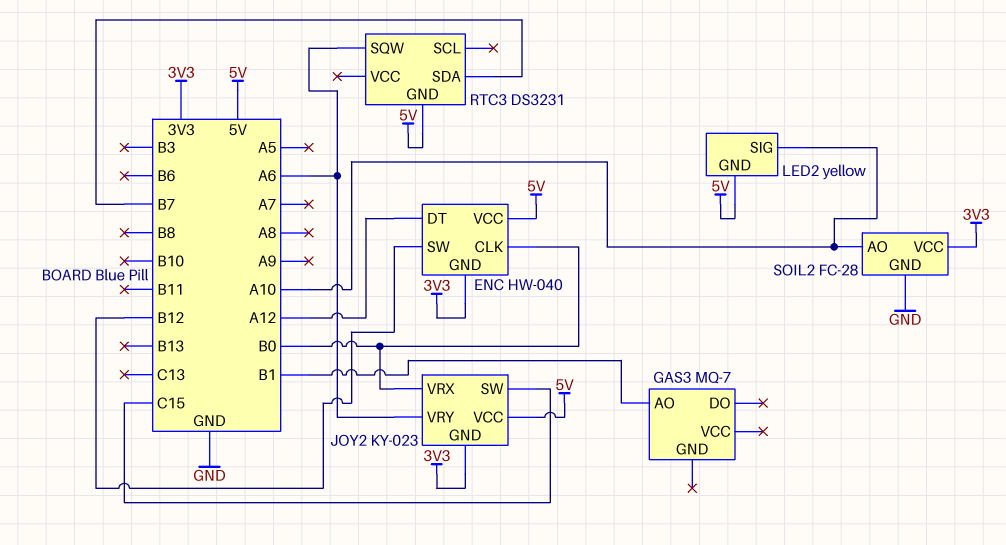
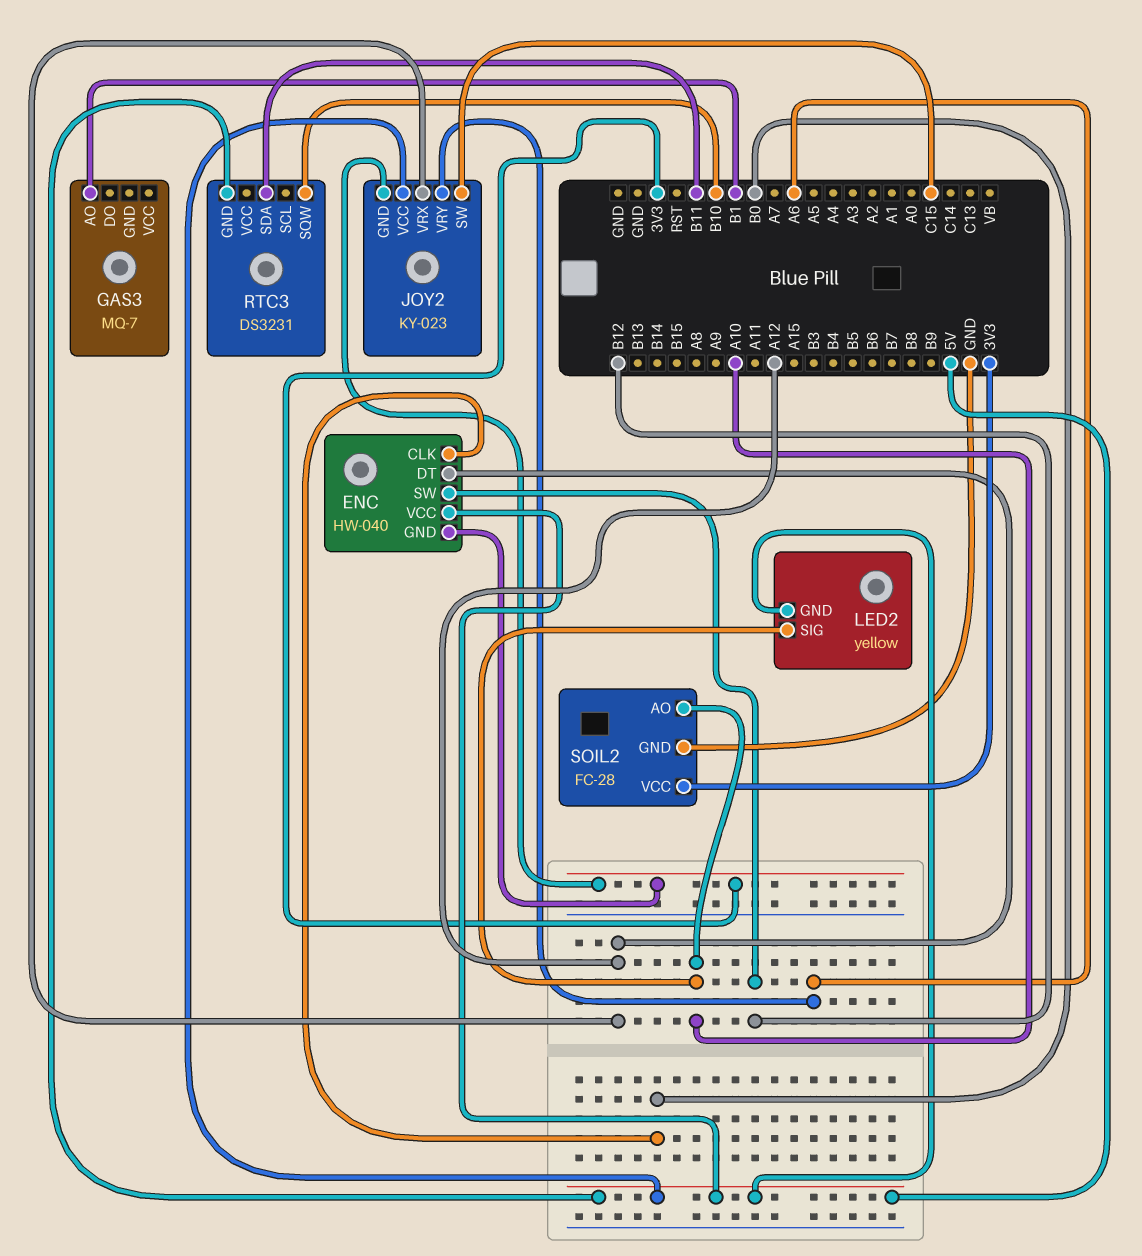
JOY2 pin VRX: B0 -> A12
RTC3 pin SDA: B7 -> B11
RTC3 pin SQW: A6 -> B10

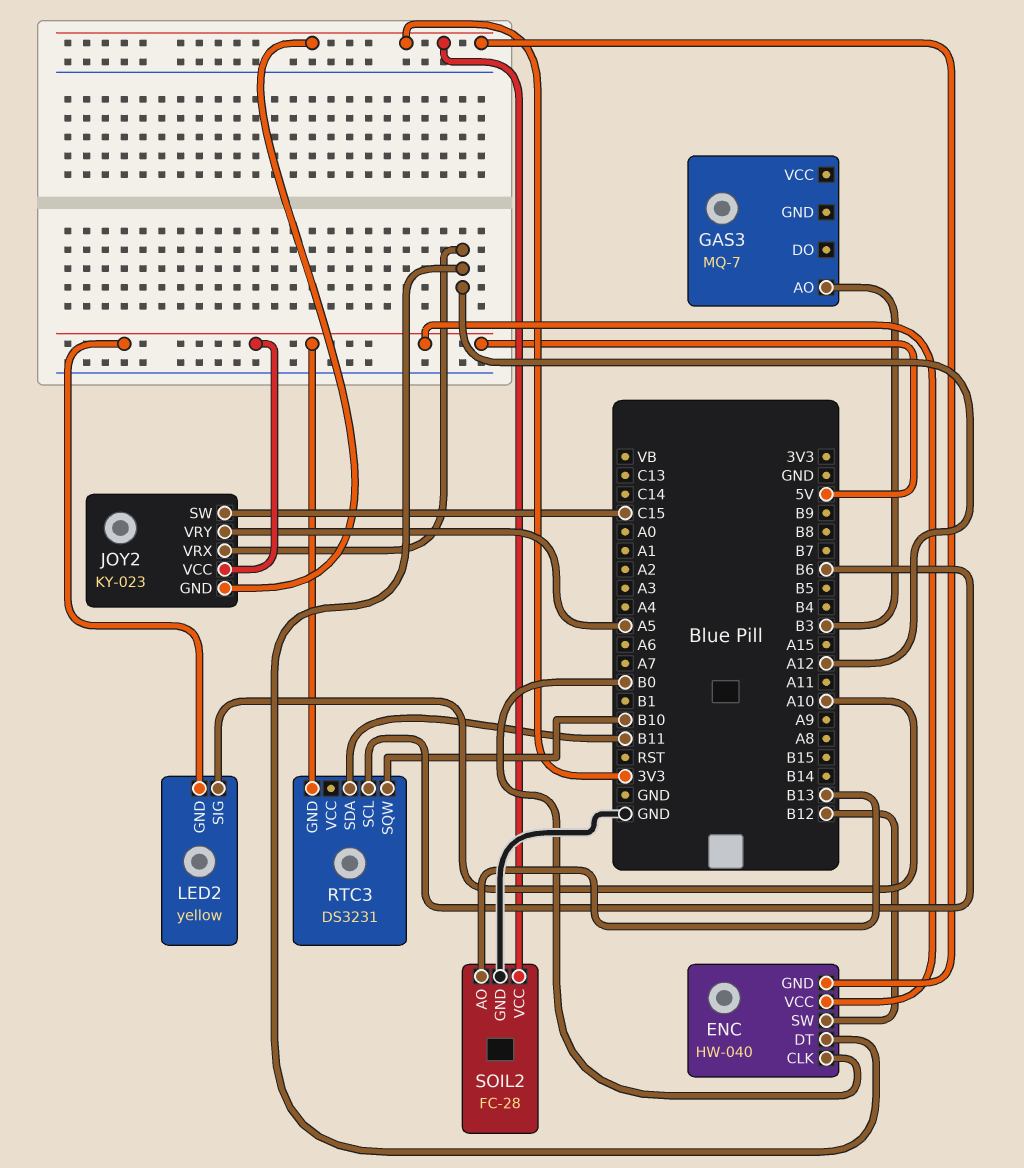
GAS3 pin AO: B1 -> B3
JOY2 pin VRY: A6 -> A5
RTC3 pin SCL: none -> B6
SOIL2 pin AO: A10 -> B13

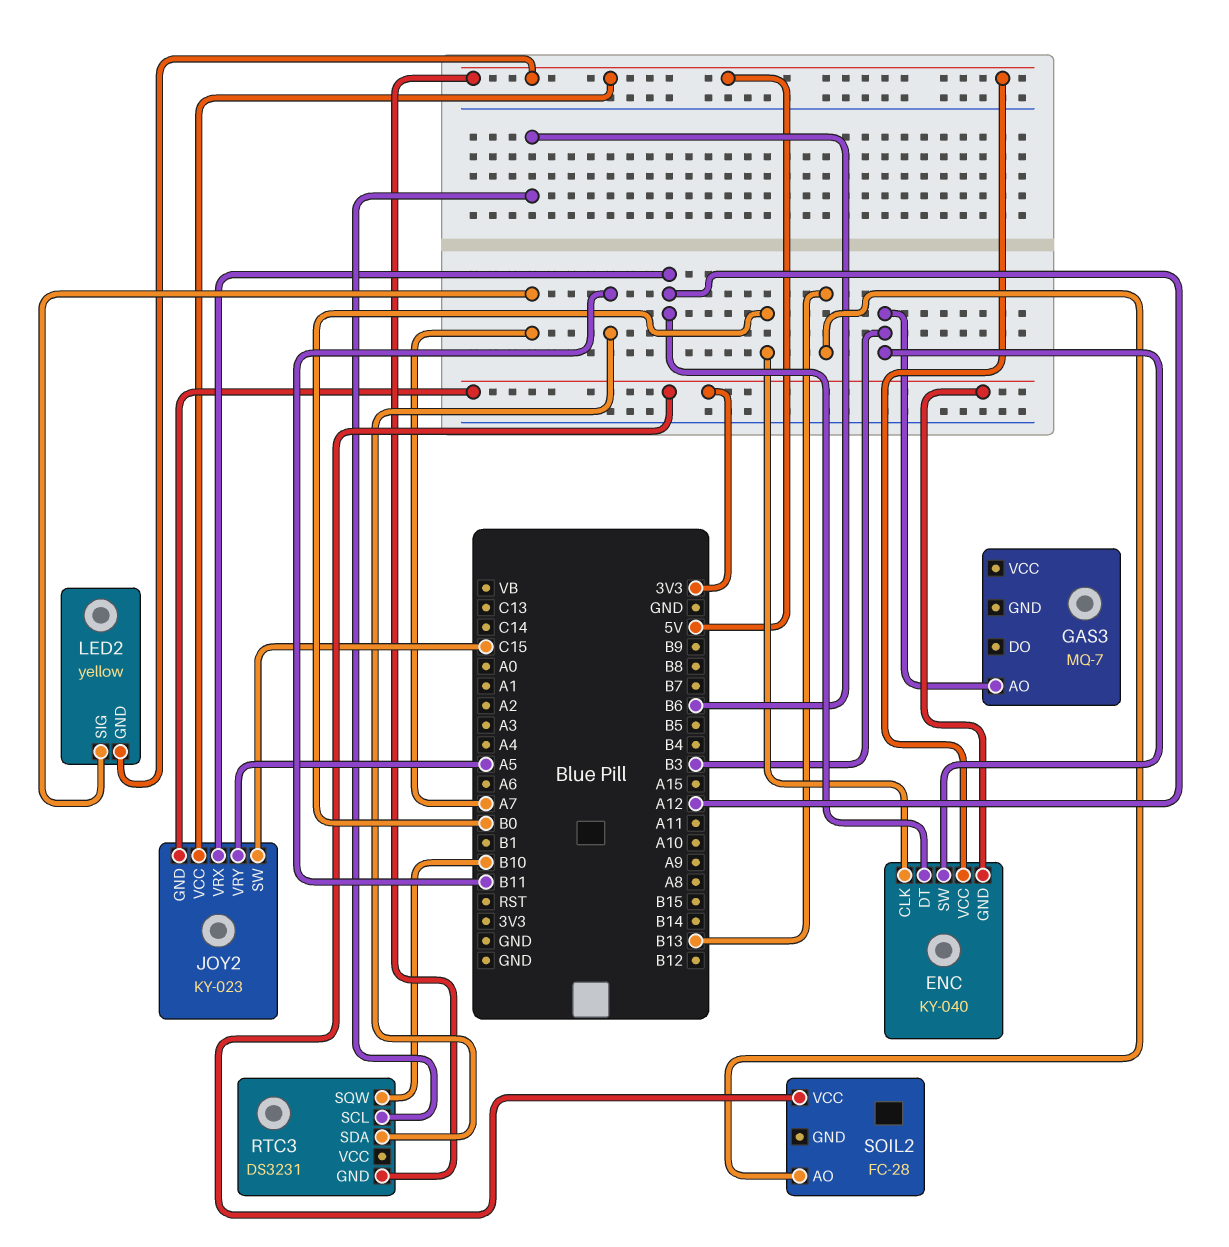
ENC: HW-040 -> KY-040
ENC pin SW: B12 -> B3
LED2 pin SIG: A10 -> A7
SOIL2 pin GND: GND -> none

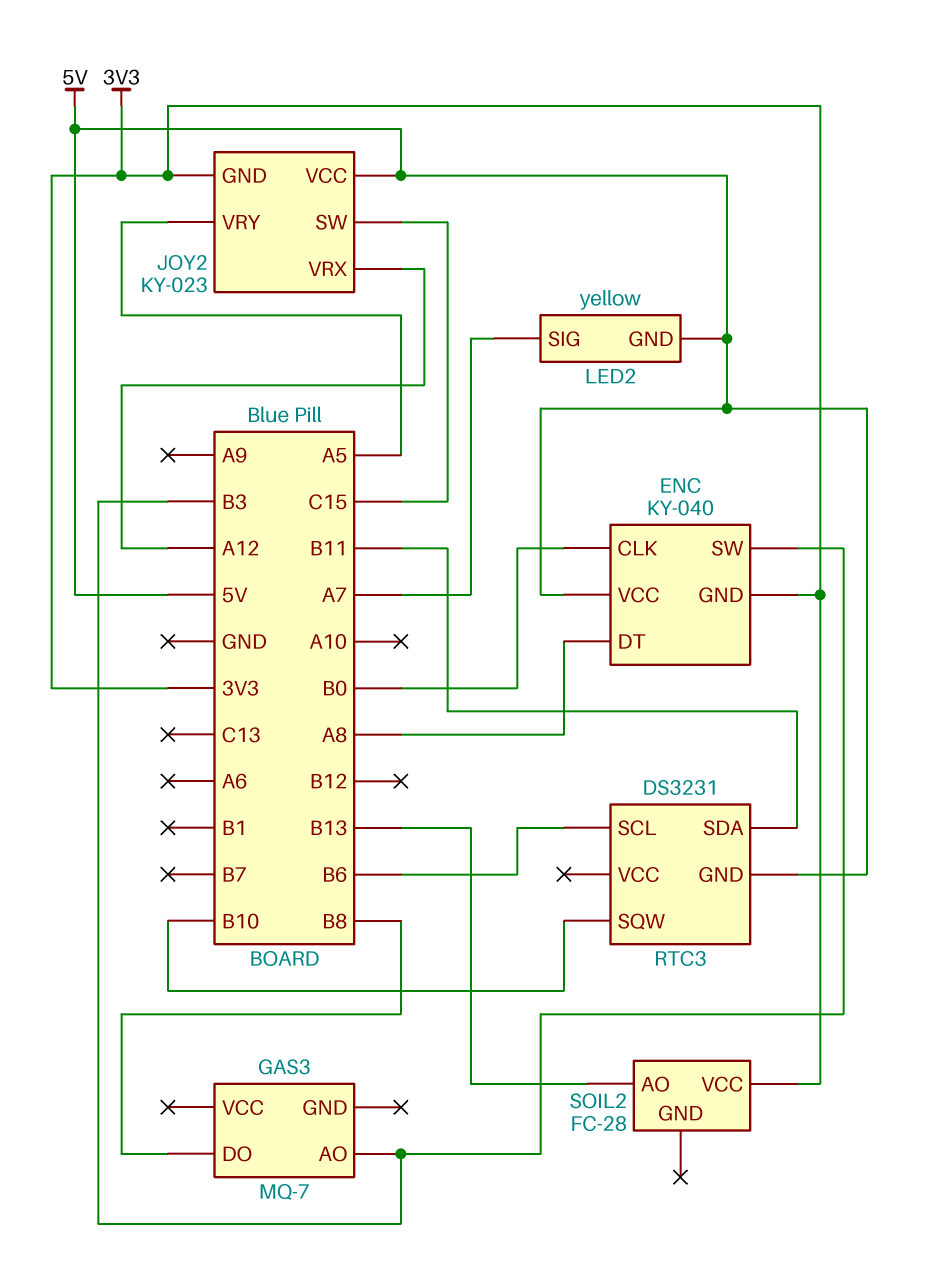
ENC pin DT: A12 -> A8
GAS3 pin DO: none -> B8

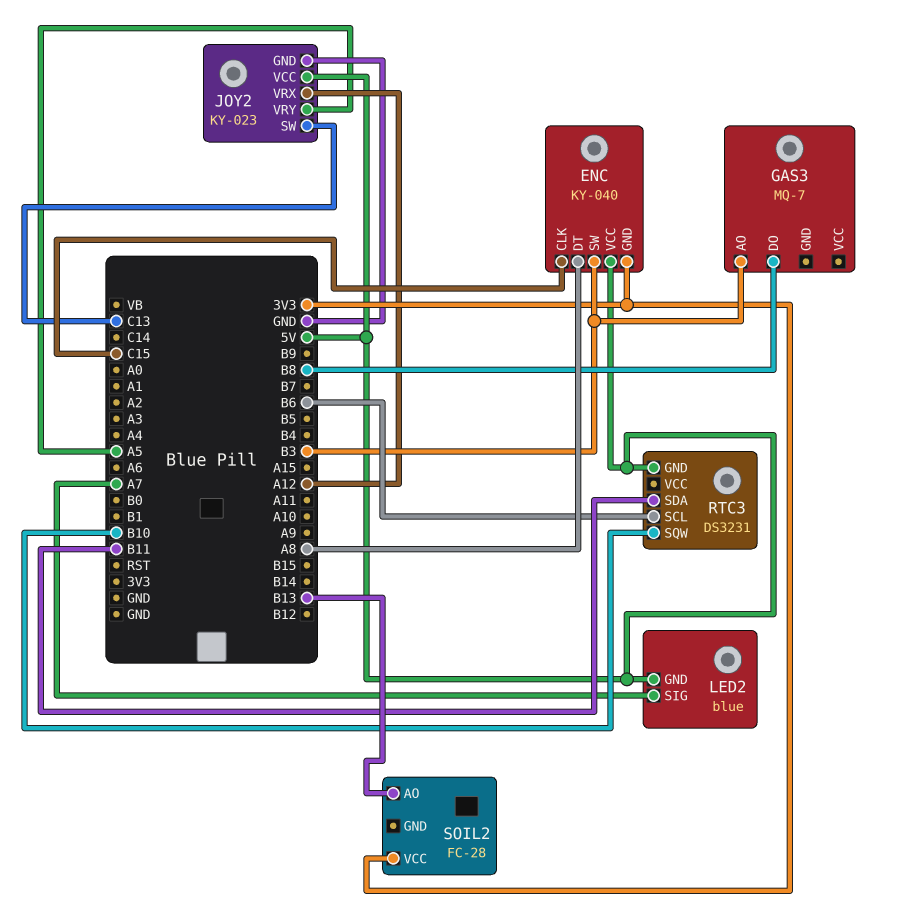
ENC pin CLK: B0 -> C15
JOY2 pin GND: 3V3 -> GND
JOY2 pin SW: C15 -> C13
LED2: yellow -> blue

